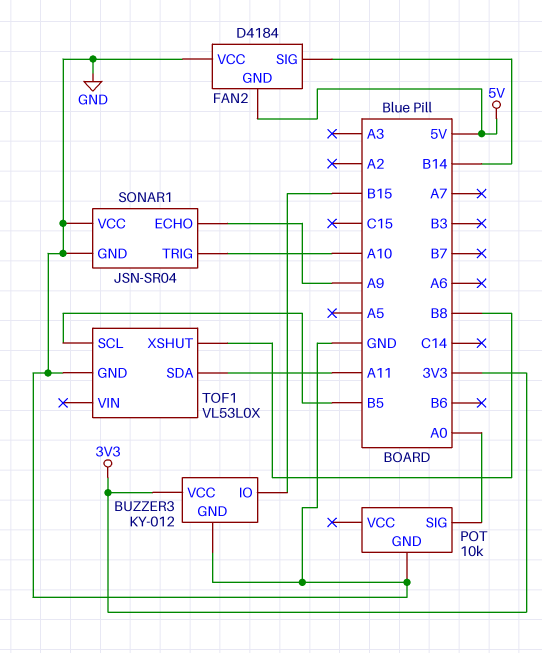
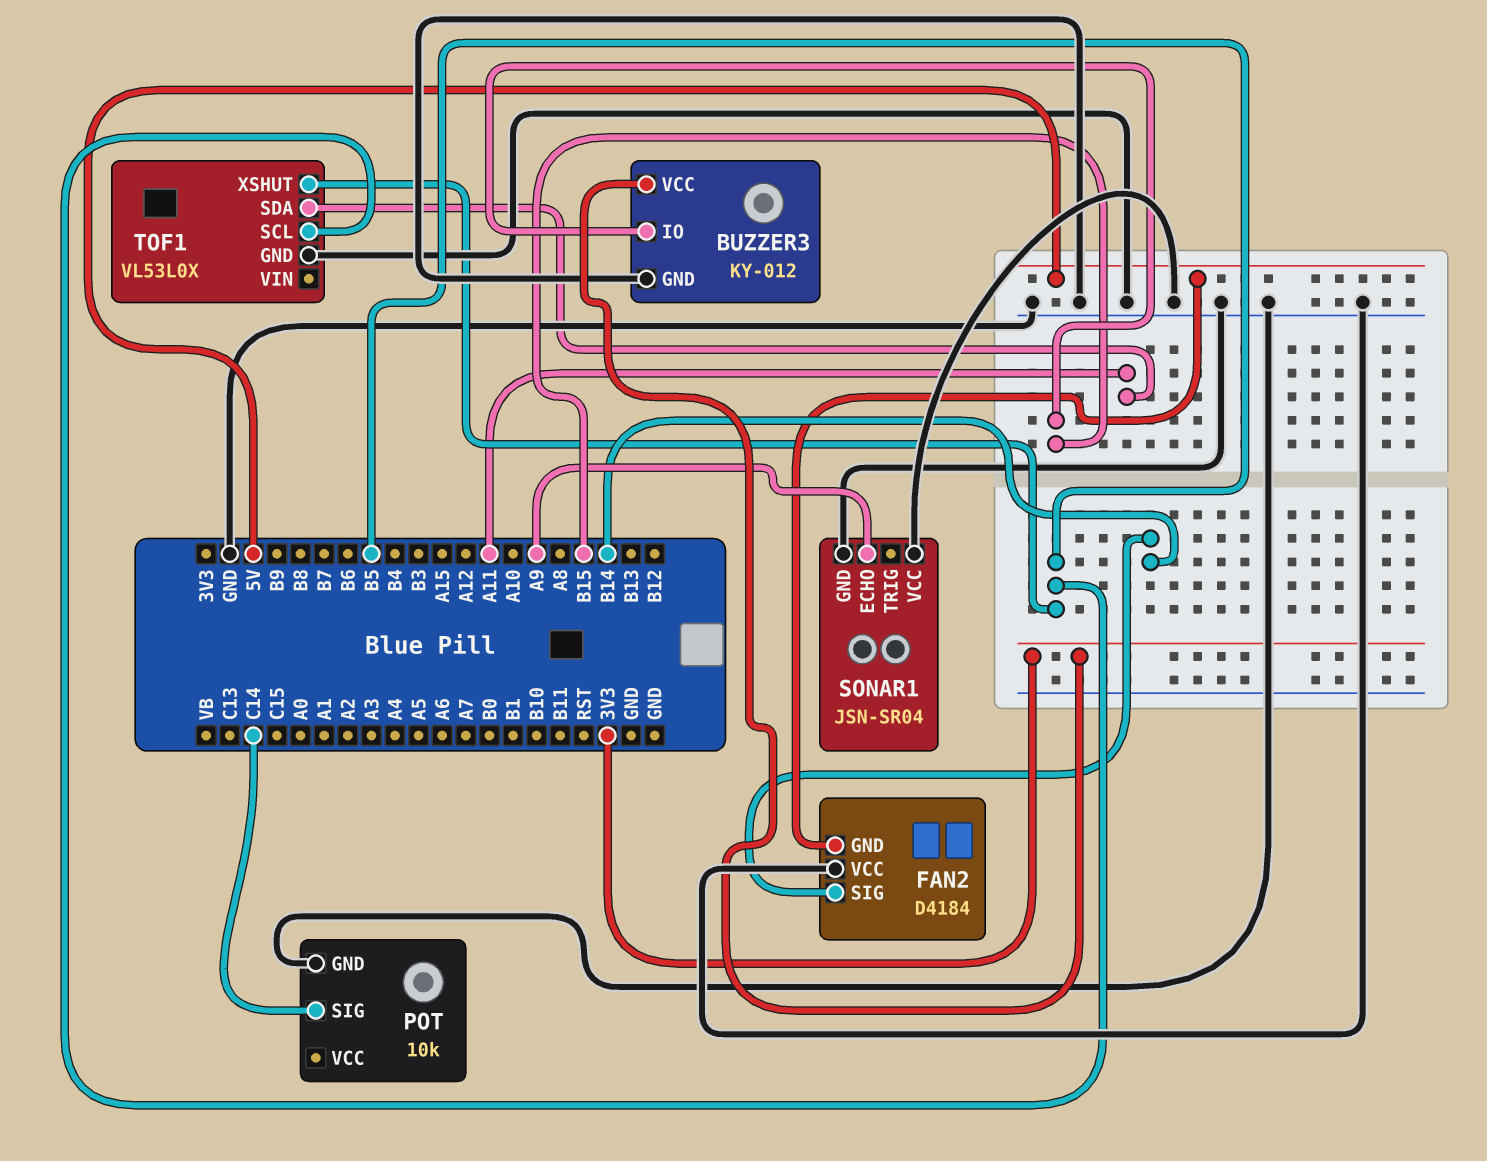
POT pin SIG: A0 -> C14
SONAR1 pin TRIG: A10 -> none
TOF1 pin XSHUT: B8 -> B5

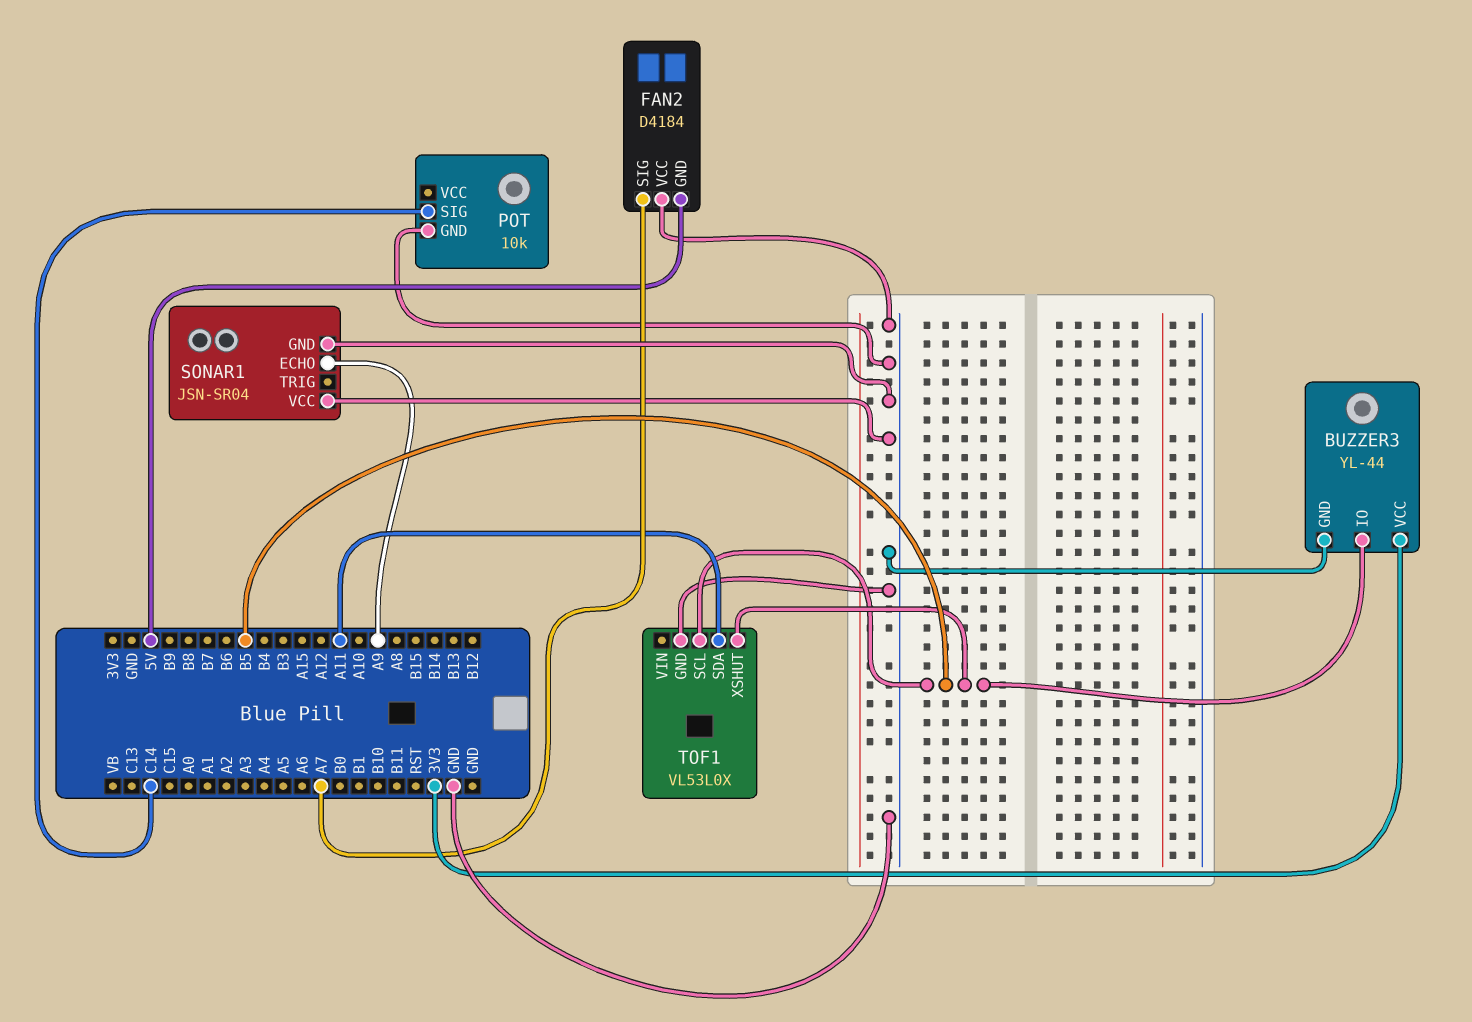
BUZZER3: KY-012 -> YL-44
BUZZER3 pin IO: B15 -> B5
FAN2 pin SIG: B14 -> A7

